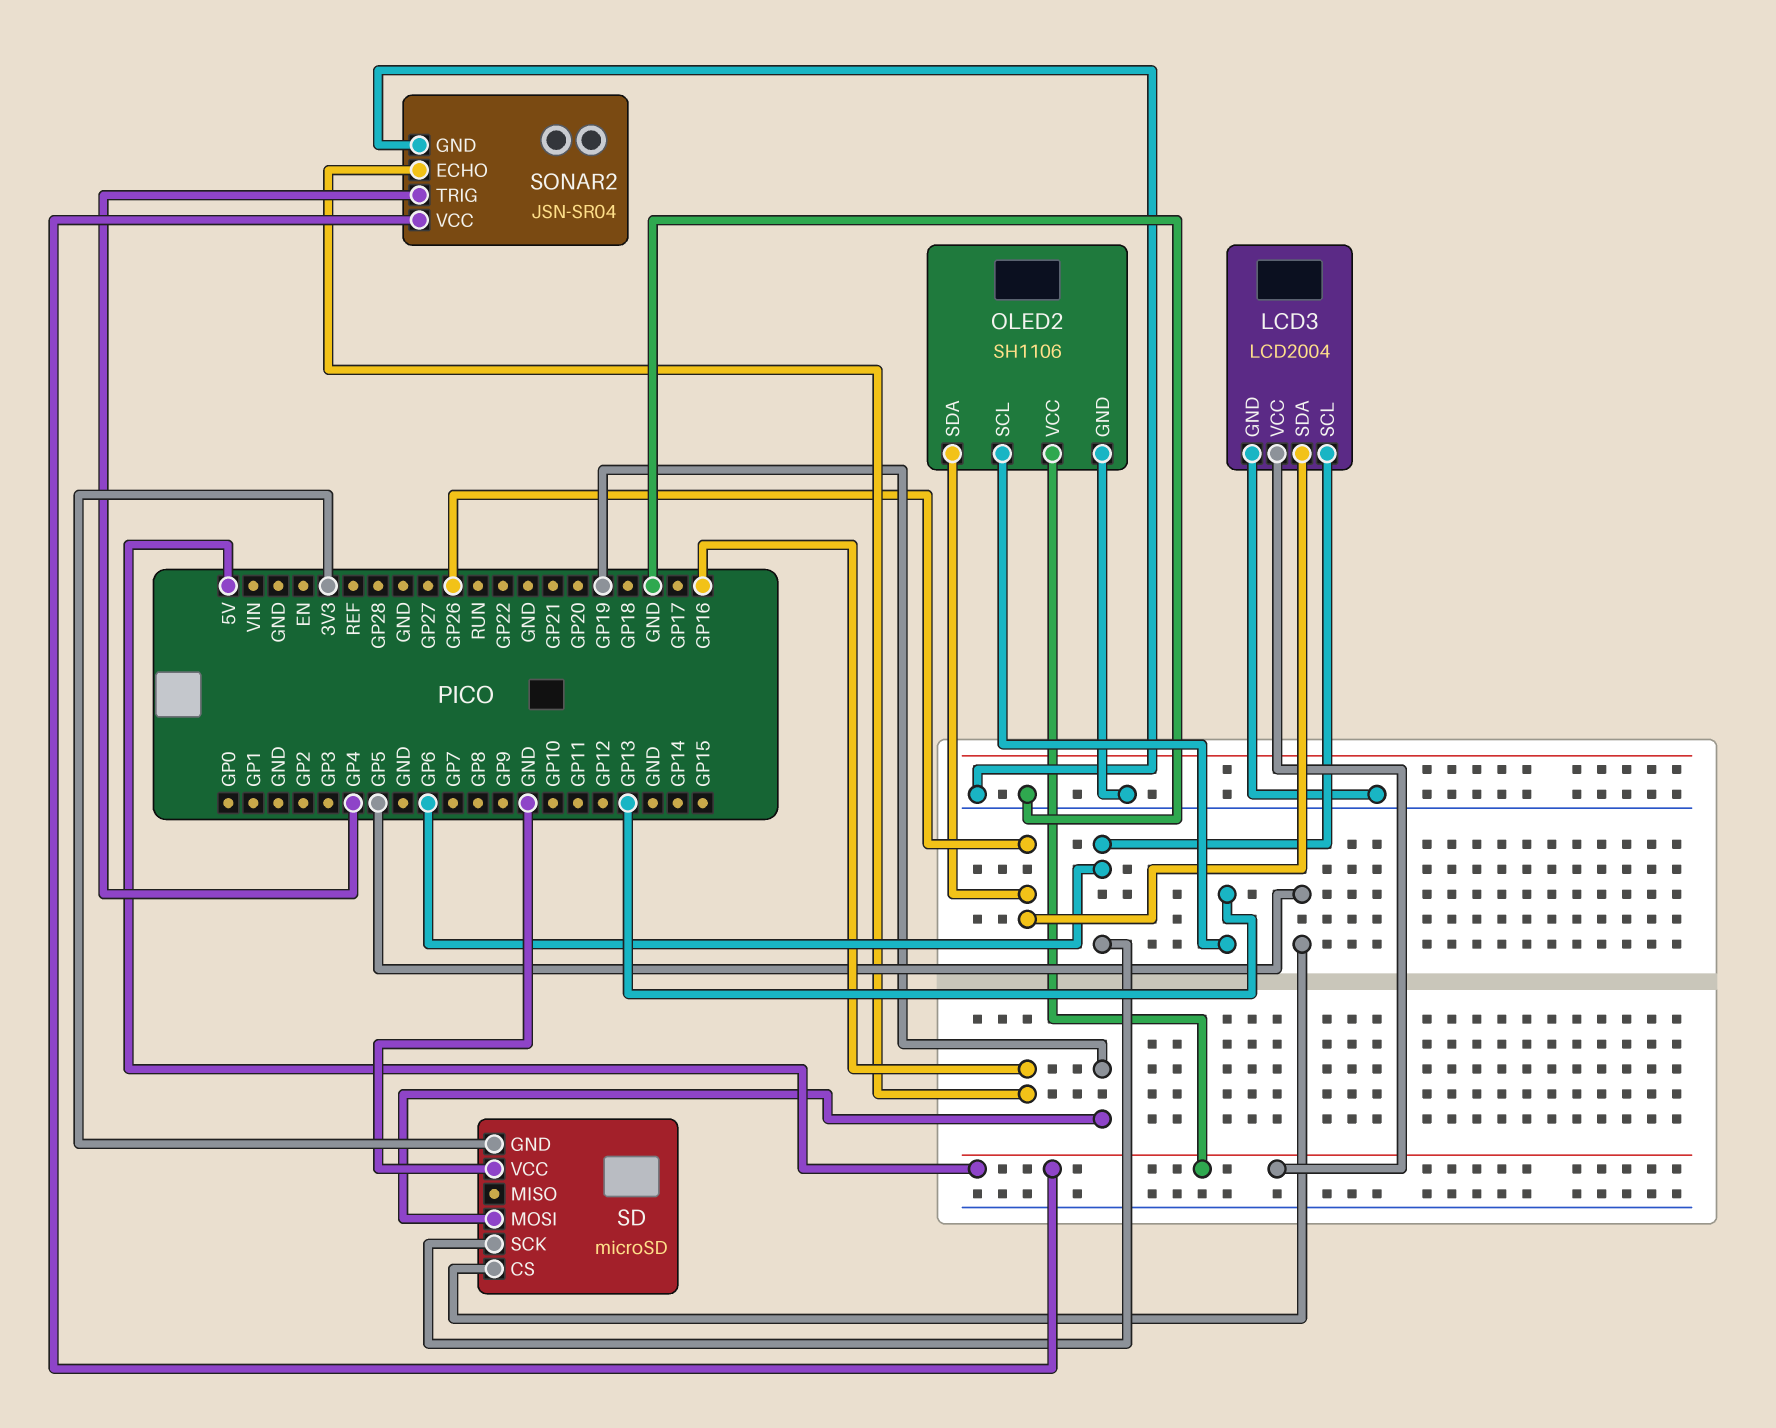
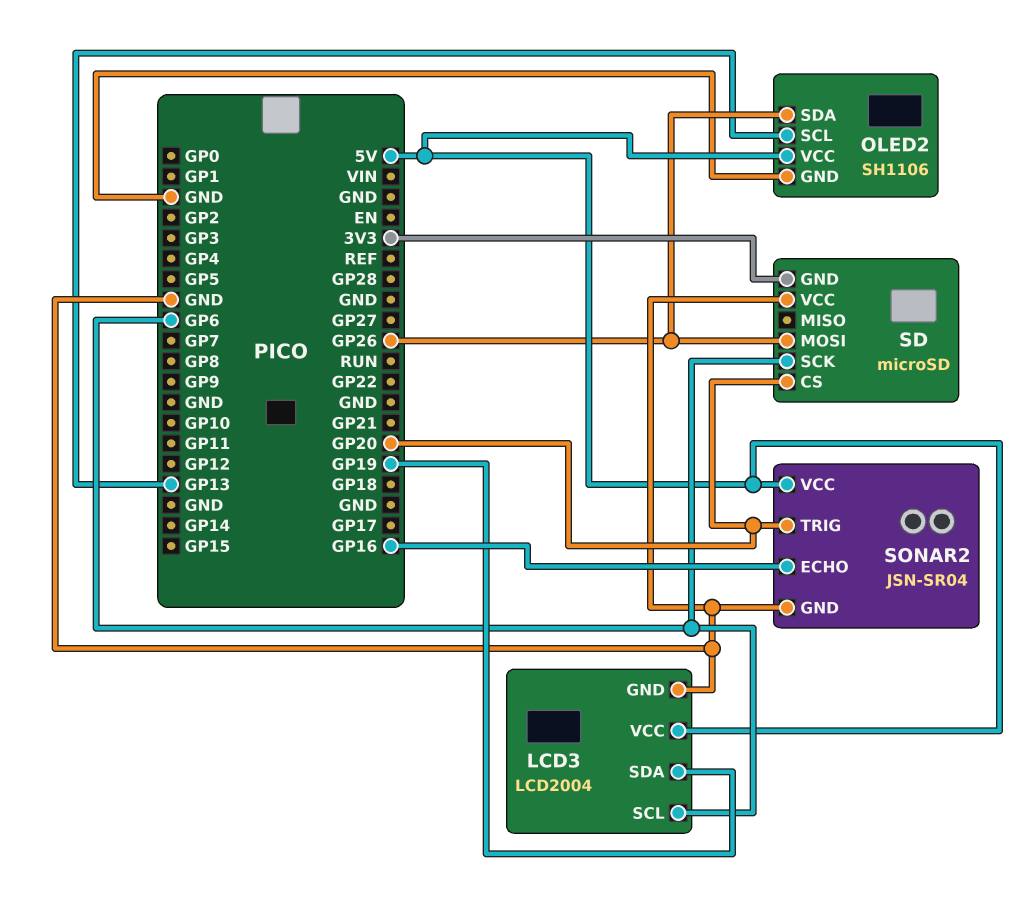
LCD3 pin SDA: GP26 -> GP19
SD pin CS: GP5 -> GP20
SD pin MOSI: GP19 -> GP26
SONAR2 pin TRIG: GP4 -> GP20

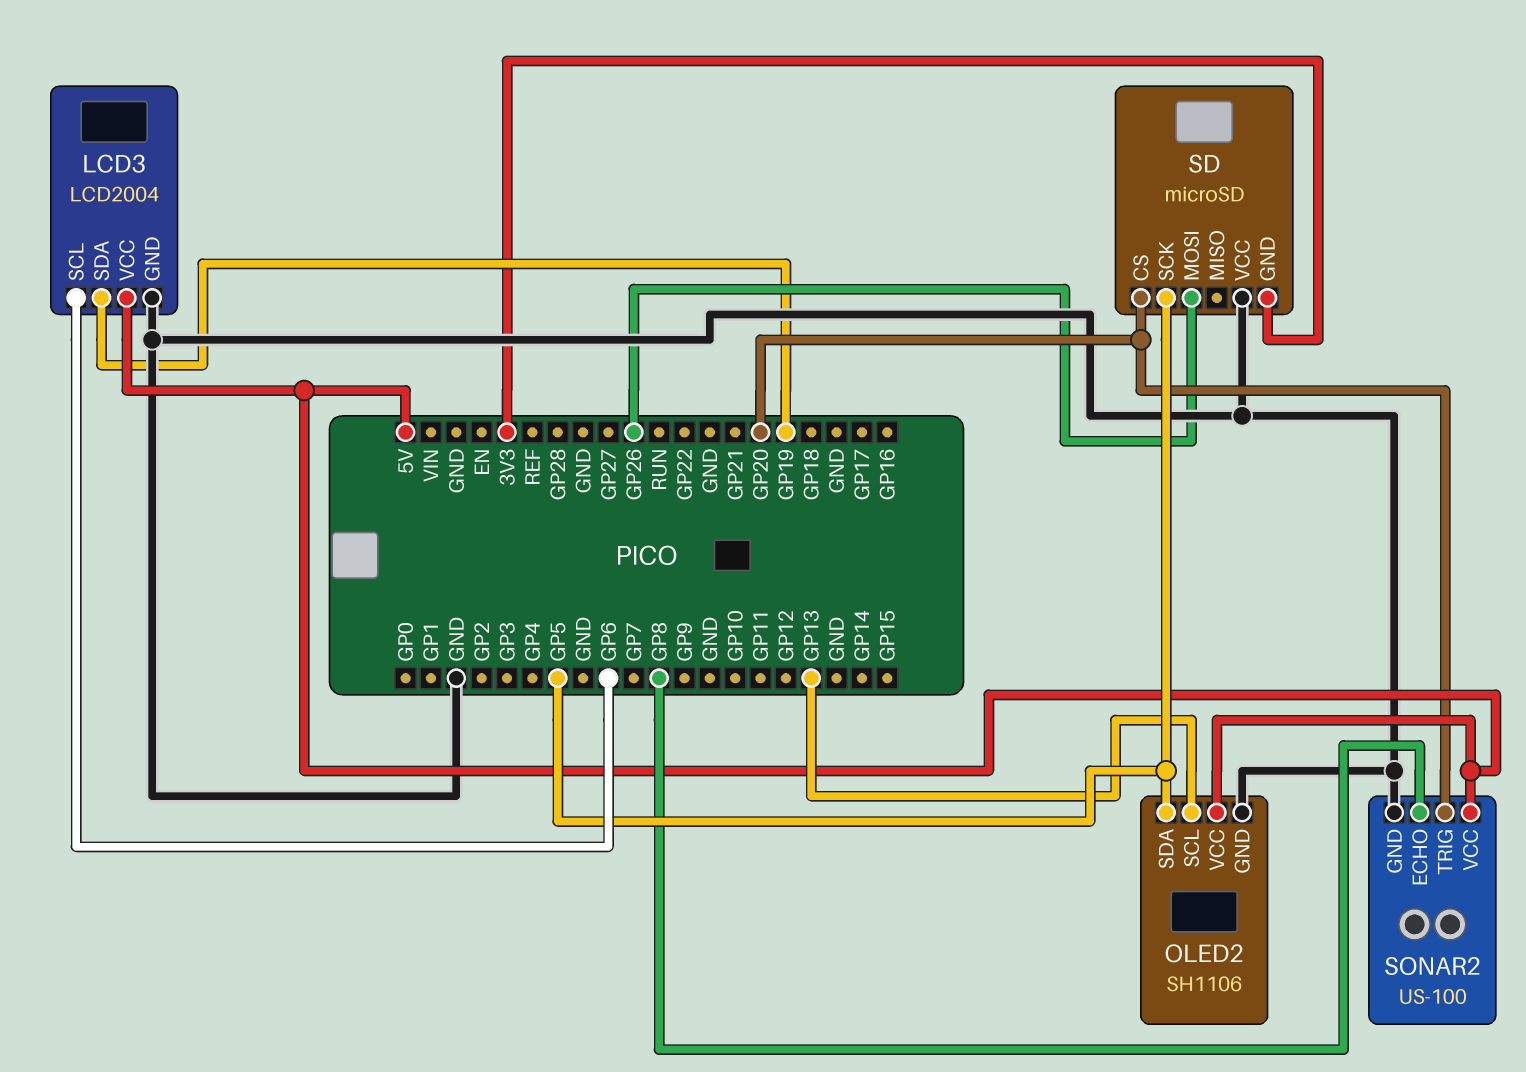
OLED2 pin SDA: GP26 -> GP5
SD pin SCK: GP6 -> GP5
SONAR2: JSN-SR04 -> US-100
SONAR2 pin ECHO: GP16 -> GP8

